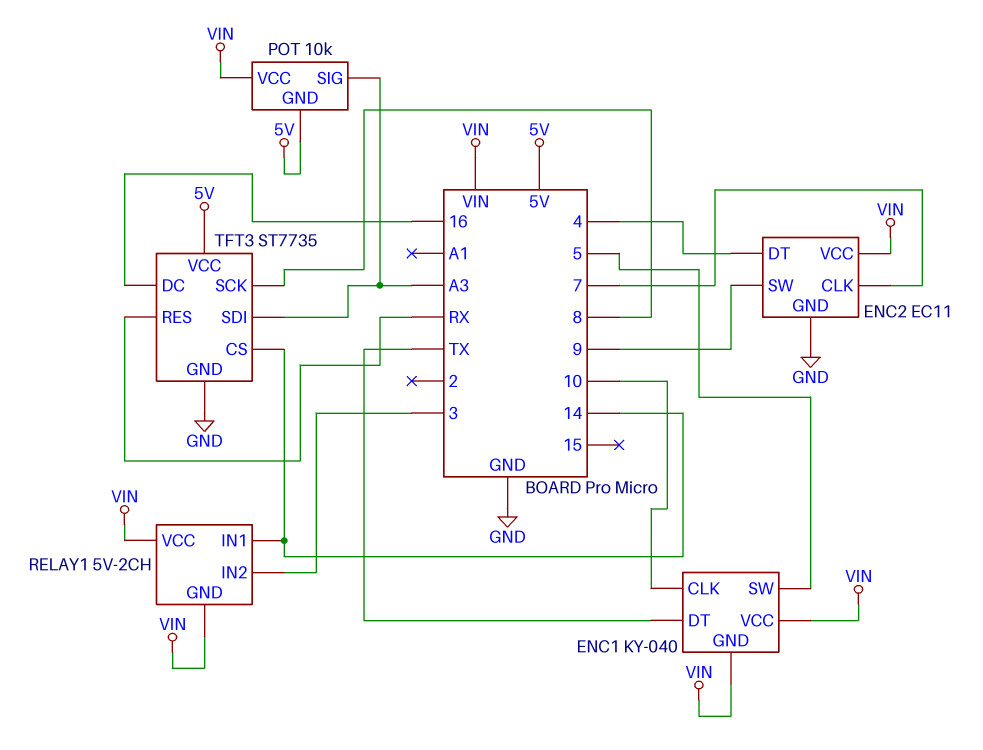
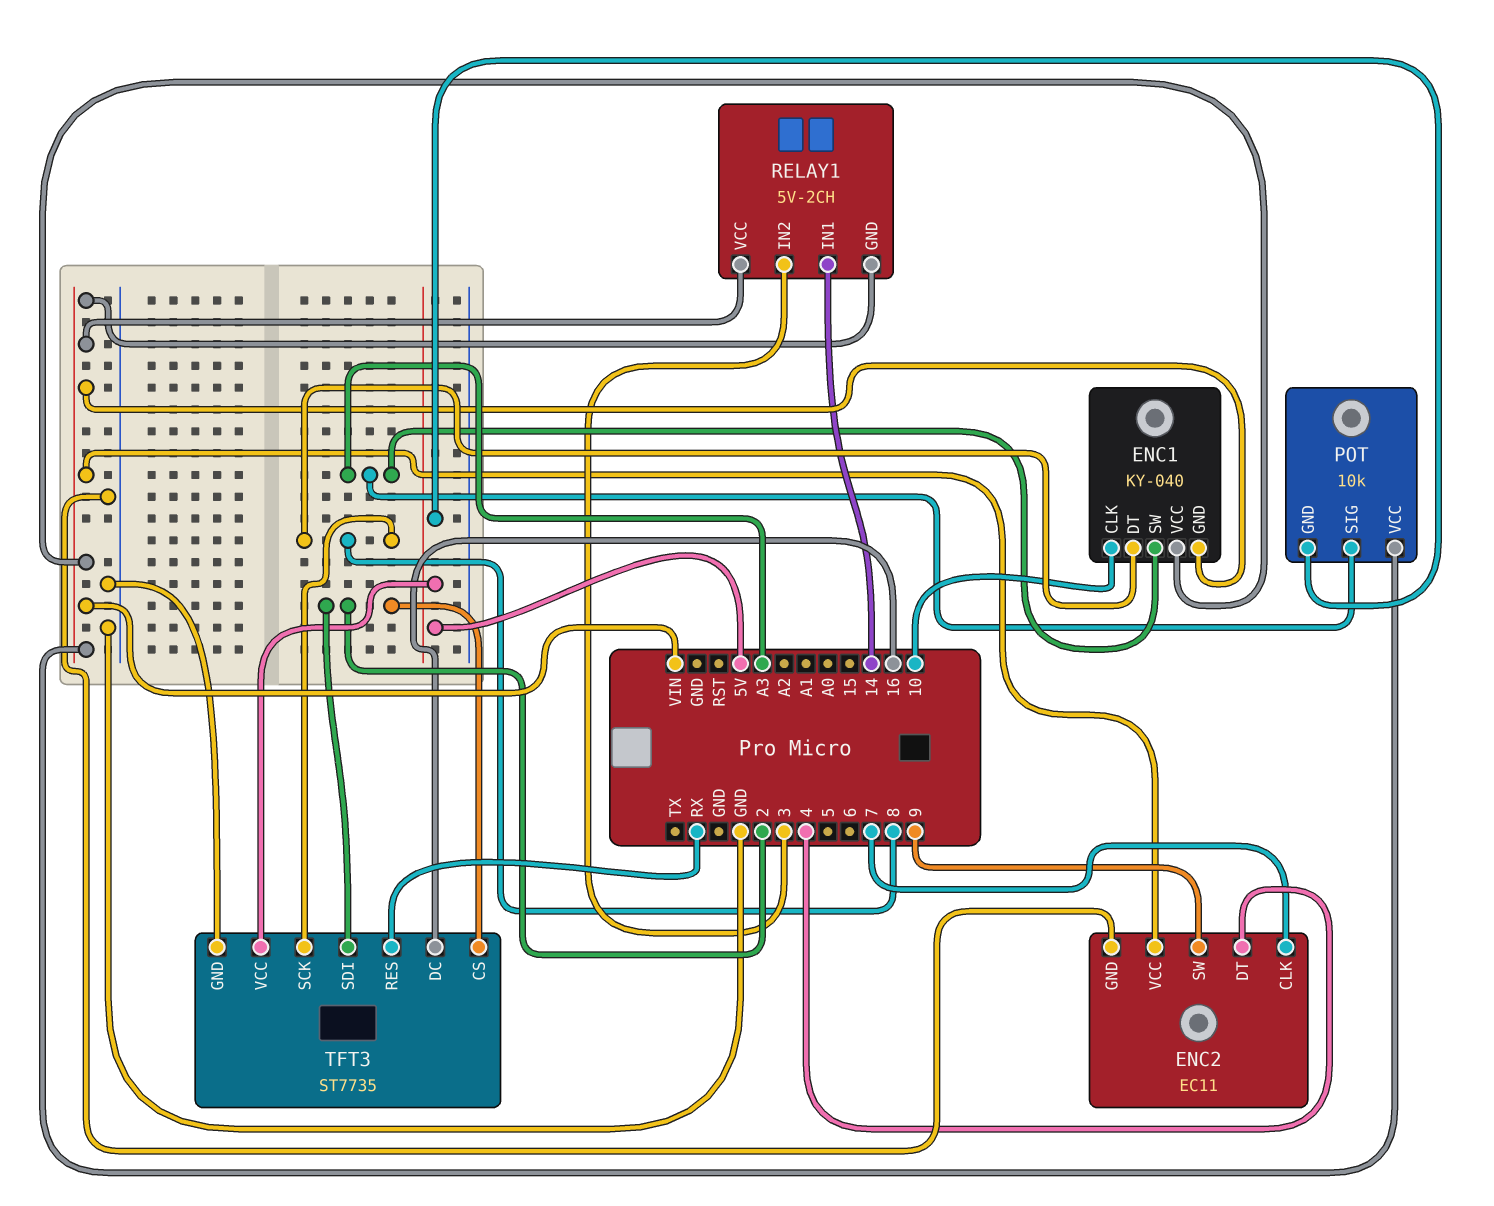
ENC1 pin DT: TX -> 8
ENC1 pin SW: 5 -> A3
TFT3 pin CS: 14 -> 2
TFT3 pin SDI: A3 -> 2

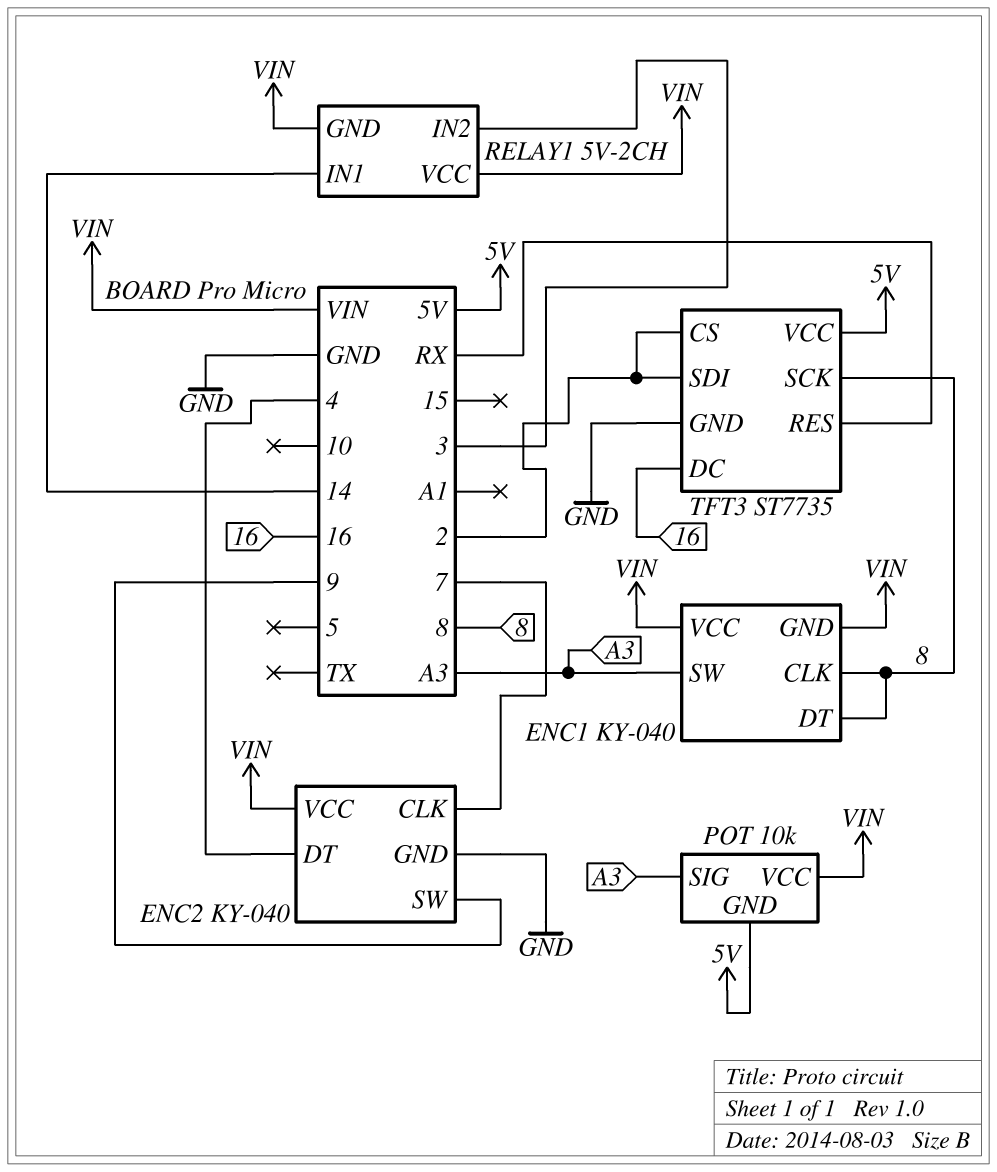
ENC1 pin CLK: 10 -> 8
ENC2: EC11 -> KY-040

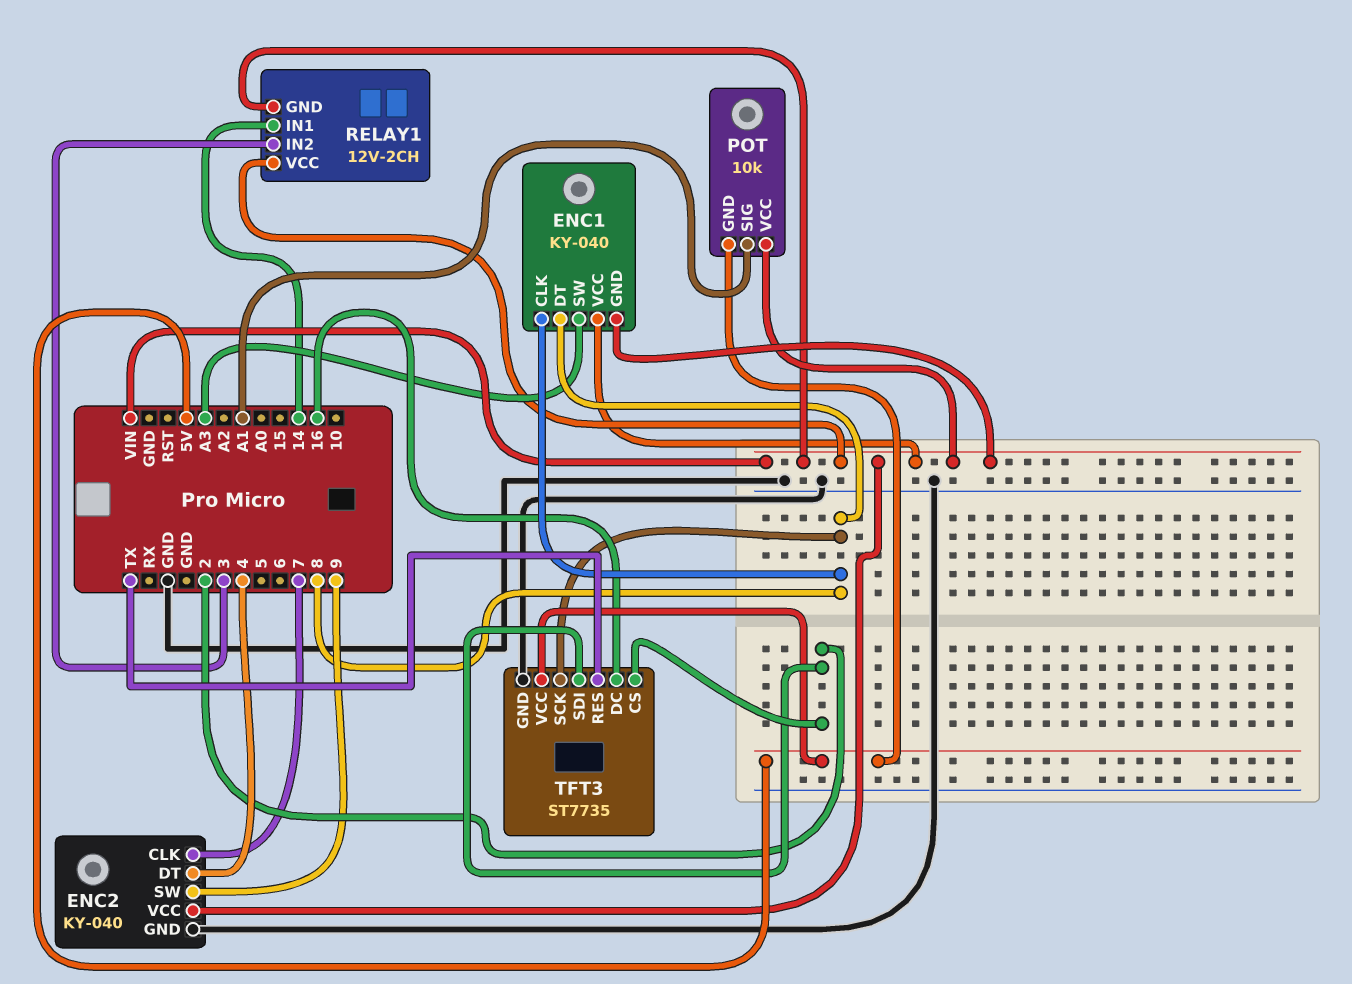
POT pin SIG: A3 -> A1
RELAY1: 5V-2CH -> 12V-2CH
TFT3 pin RES: RX -> TX

